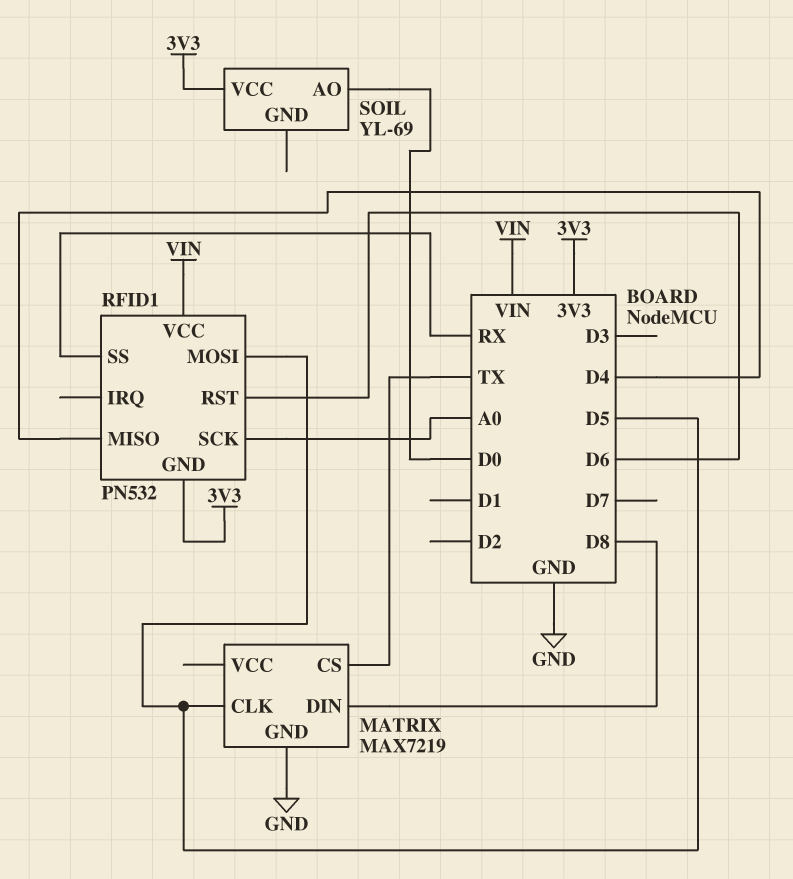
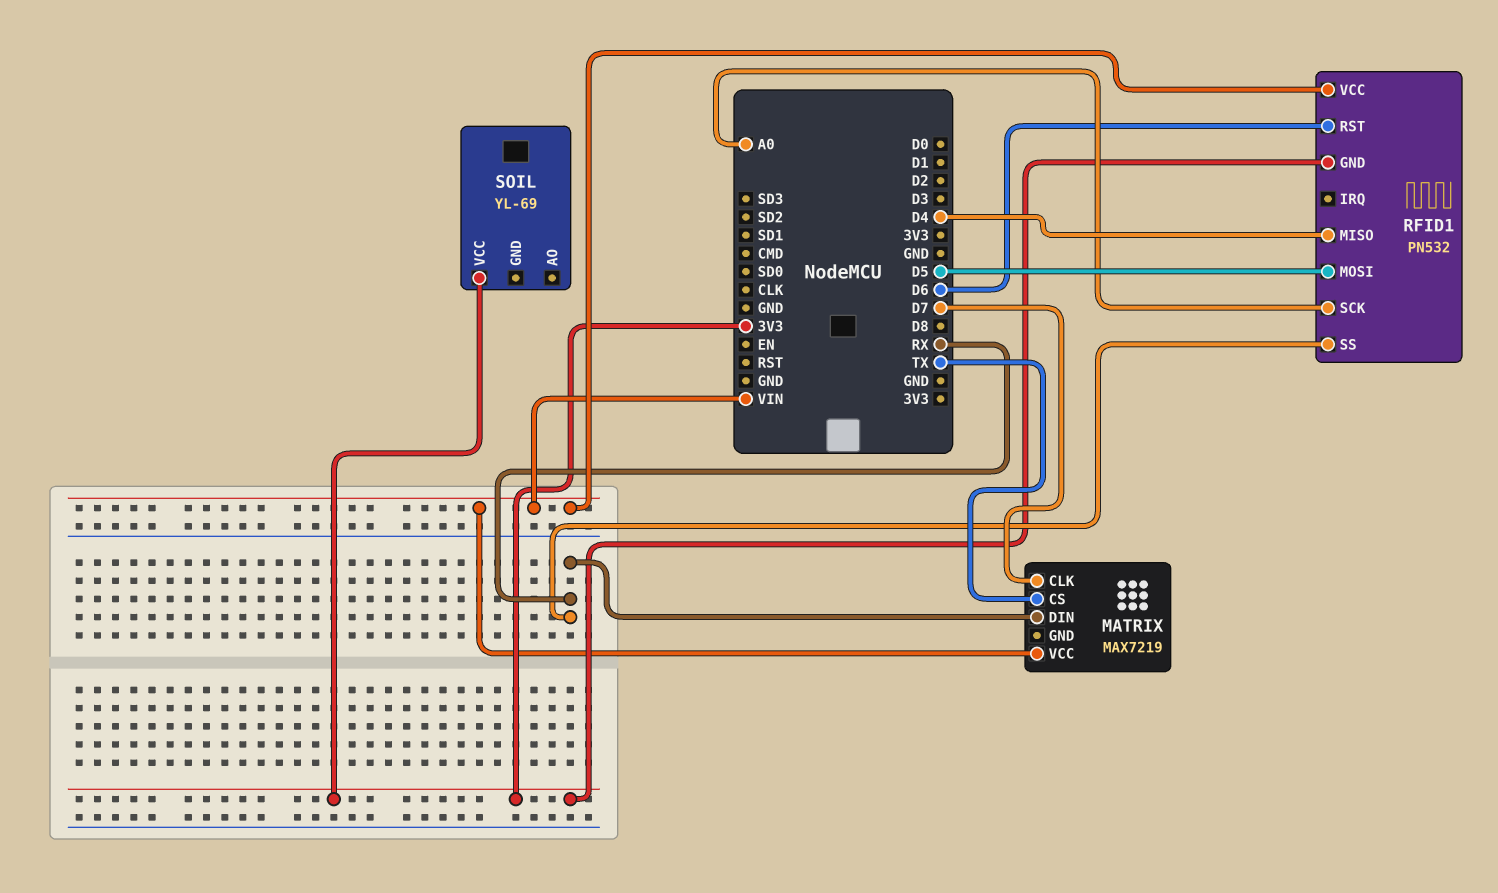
MATRIX pin CLK: D5 -> D7
MATRIX pin DIN: D8 -> RX
MATRIX pin GND: GND -> none
MATRIX pin VCC: none -> VIN
SOIL pin AO: D0 -> none

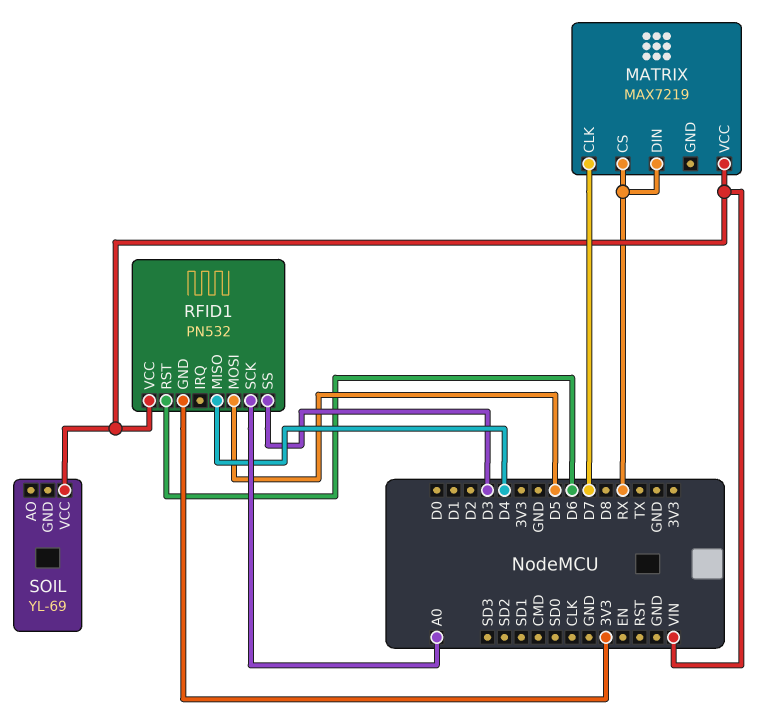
MATRIX pin CS: TX -> RX
RFID1 pin SS: RX -> D3
SOIL pin VCC: 3V3 -> VIN

